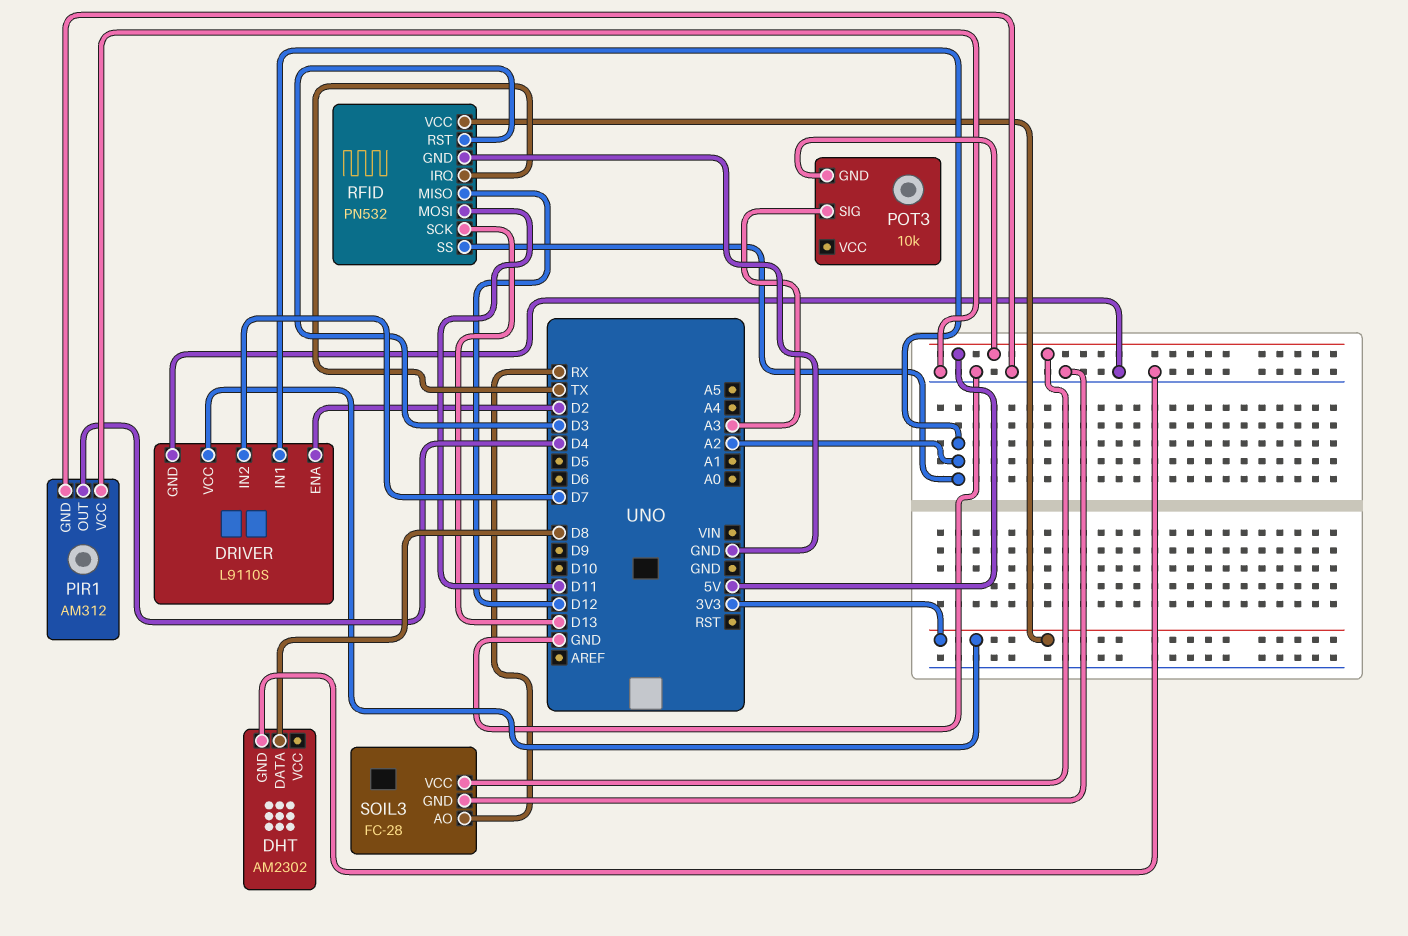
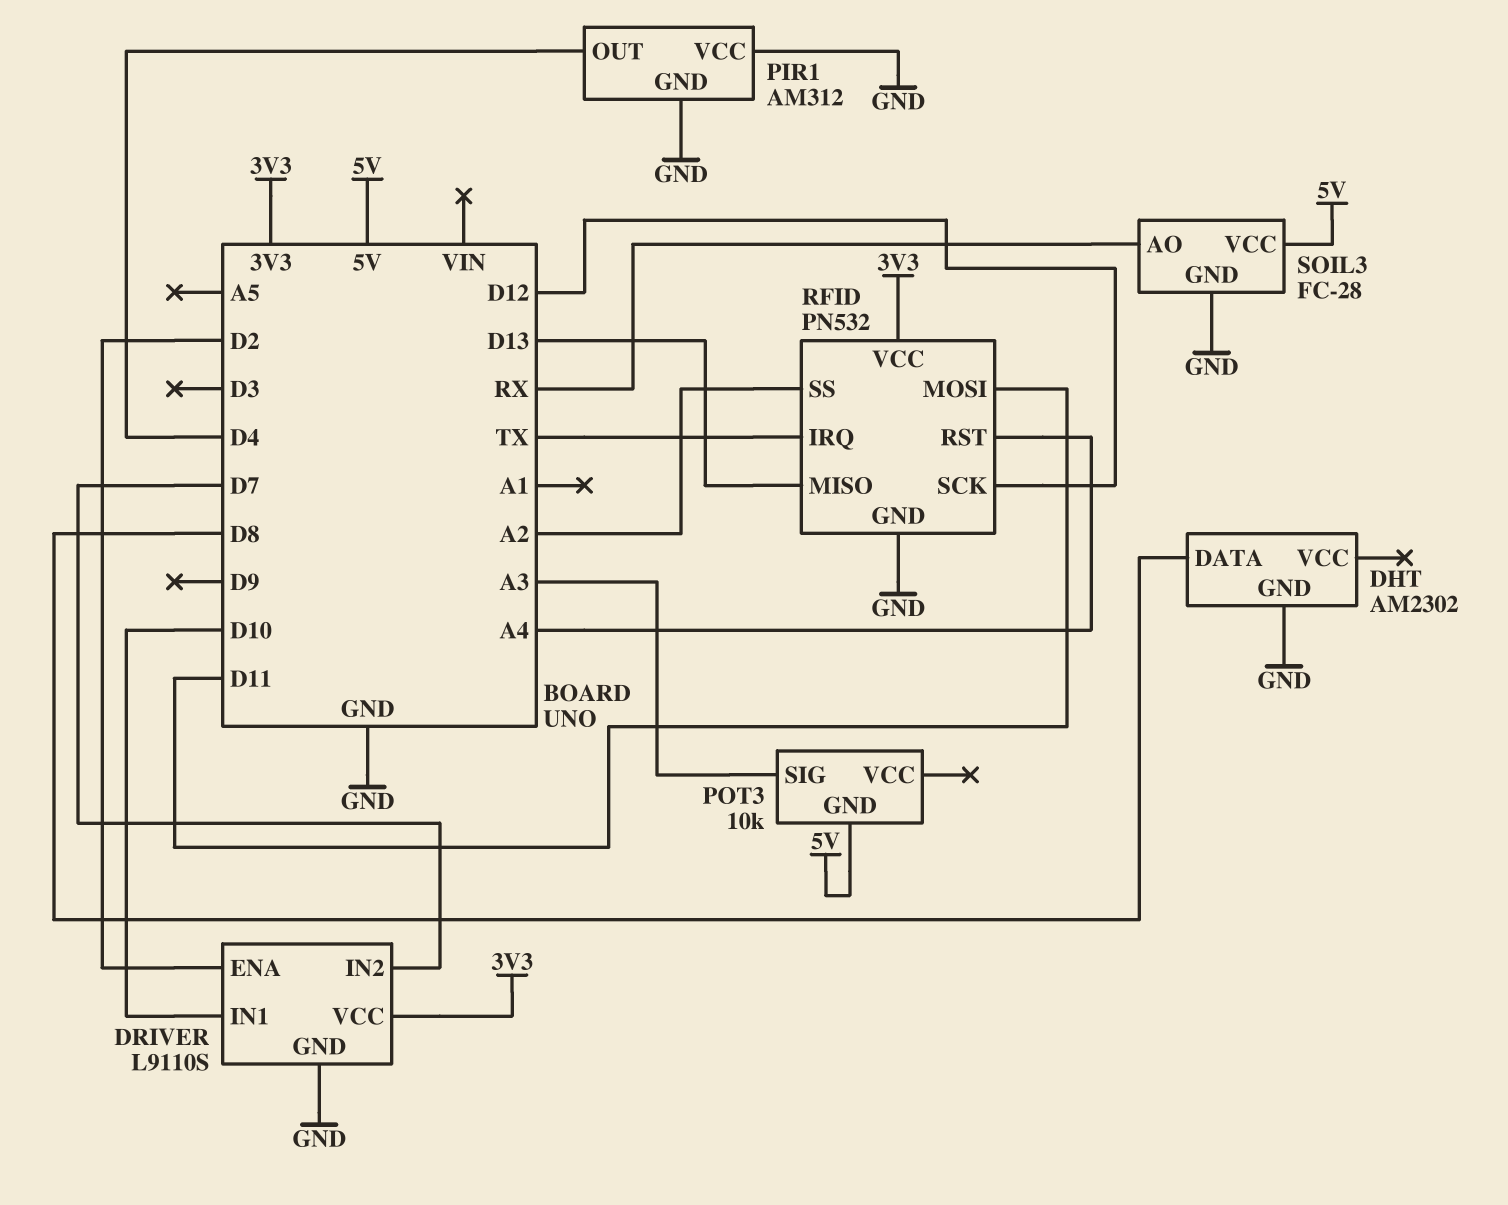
DRIVER pin IN1: A2 -> D10
RFID pin MISO: D12 -> D13
RFID pin RST: D3 -> A4
RFID pin SCK: D13 -> D12

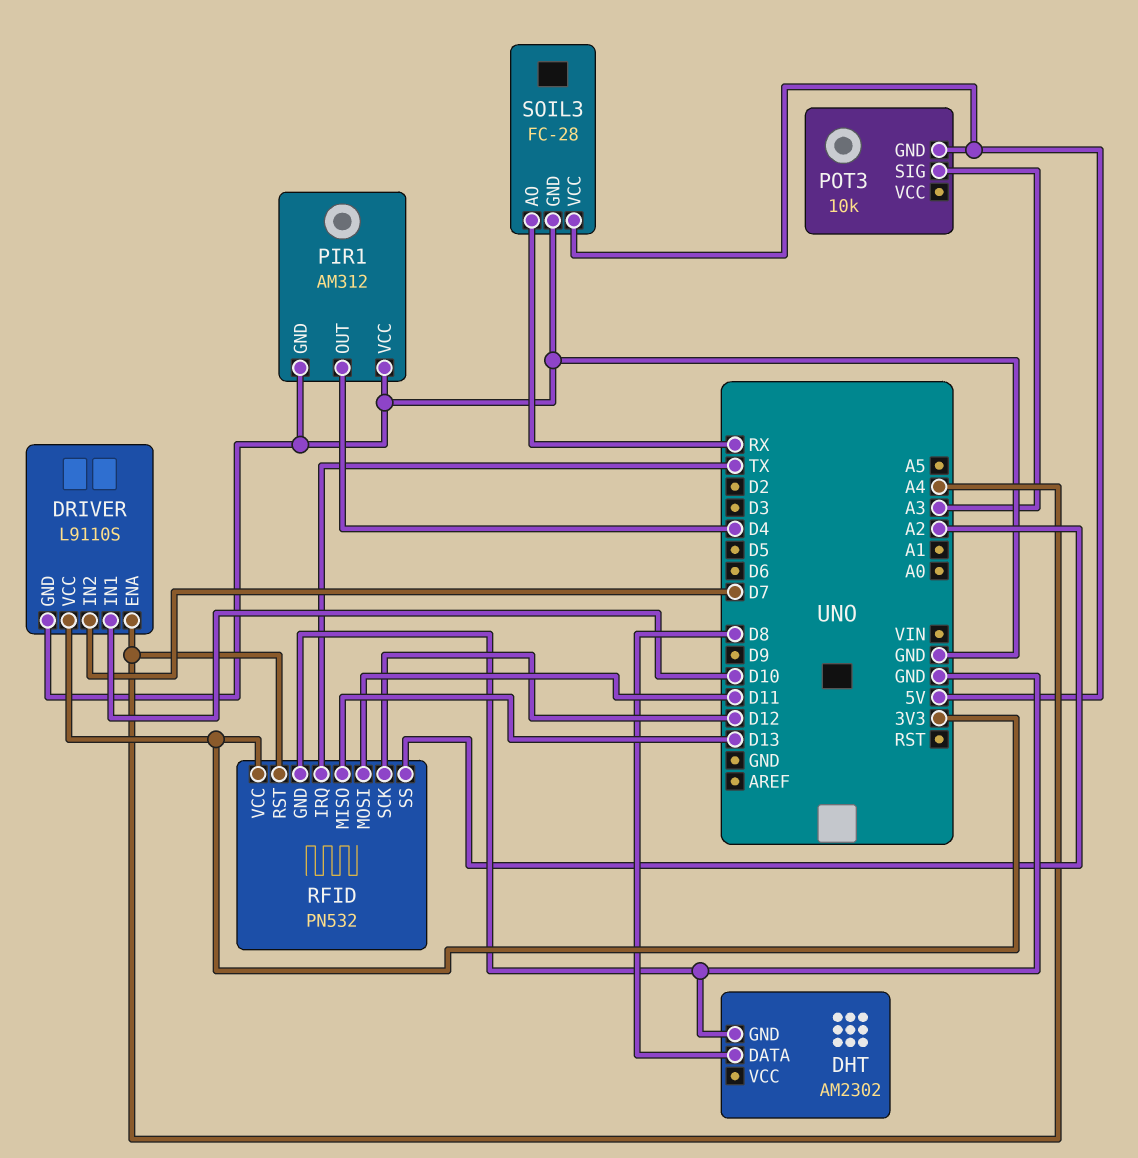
DRIVER pin ENA: D2 -> A4

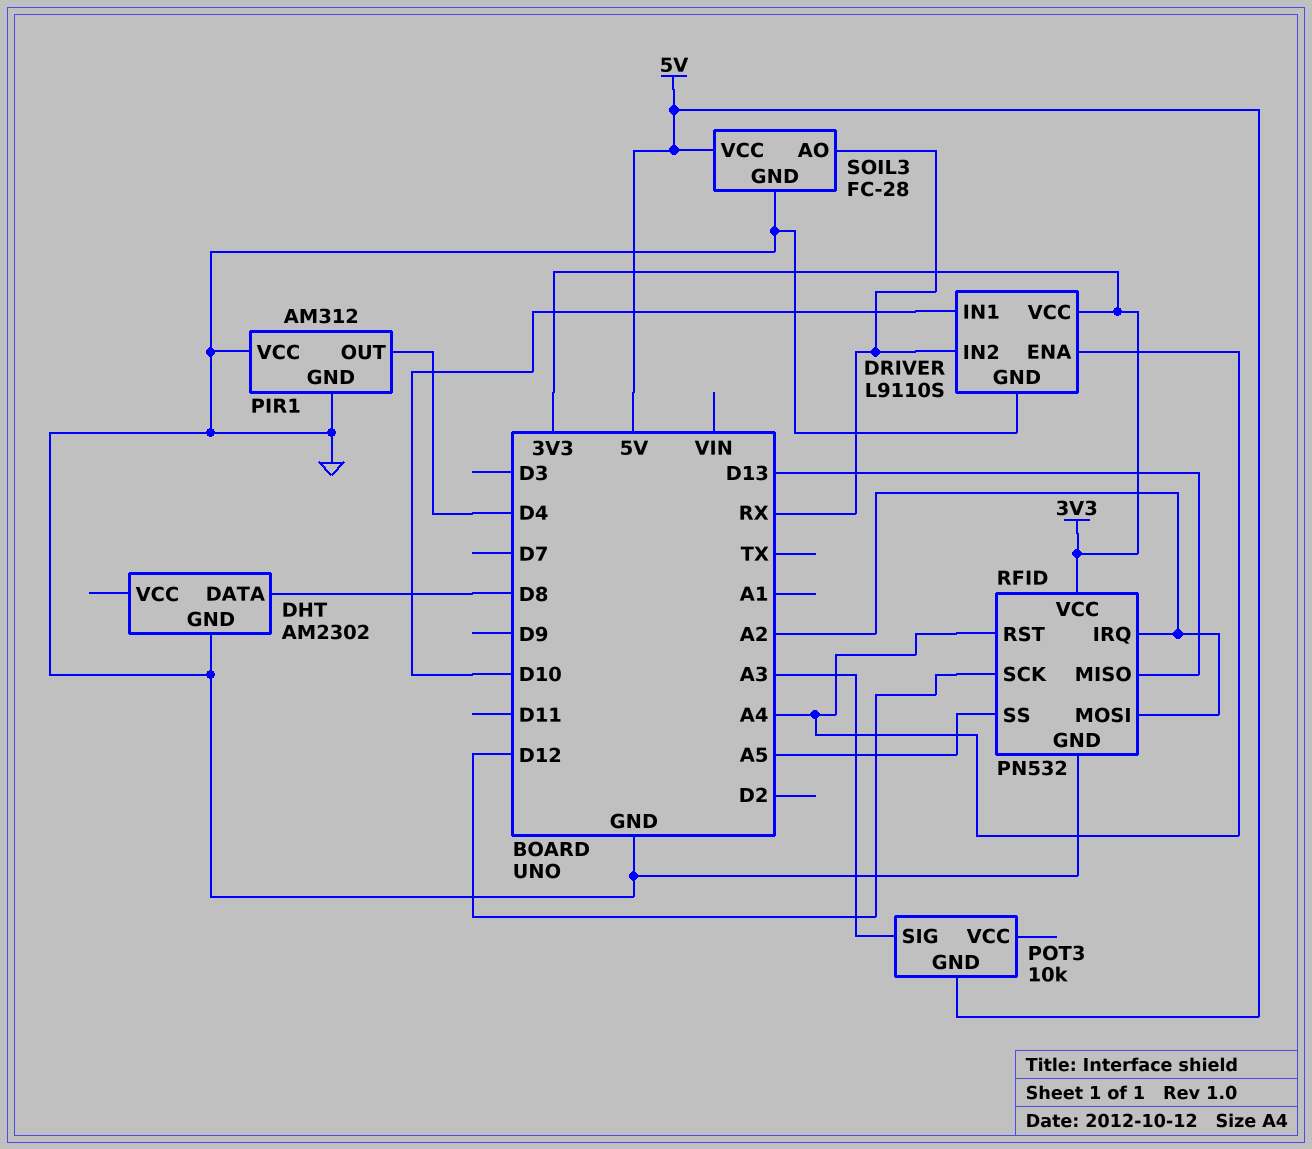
DRIVER pin IN2: D7 -> RX
RFID pin IRQ: TX -> A2
RFID pin MOSI: D11 -> A2
RFID pin SS: A2 -> A5

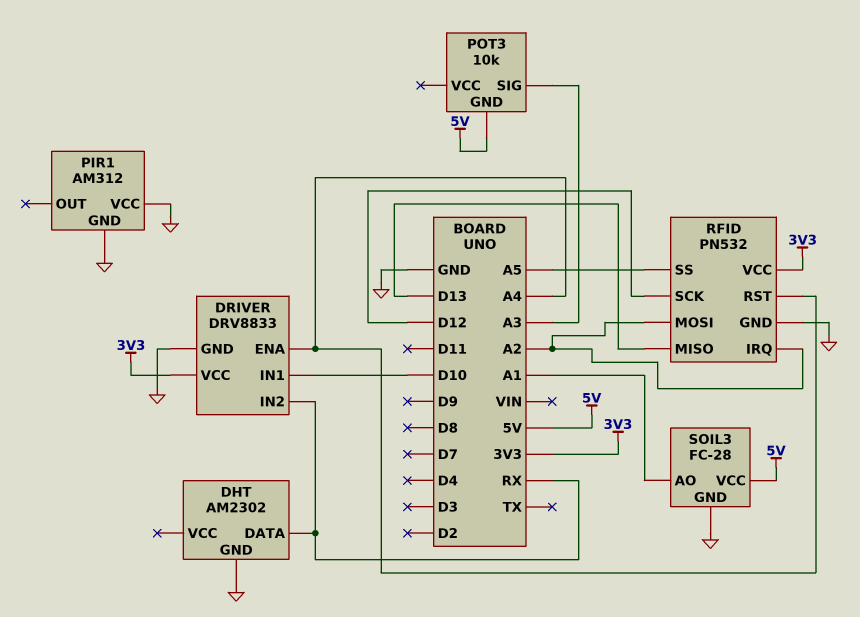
DHT pin DATA: D8 -> RX
DRIVER: L9110S -> DRV8833
PIR1 pin OUT: D4 -> none
SOIL3 pin AO: RX -> A1

